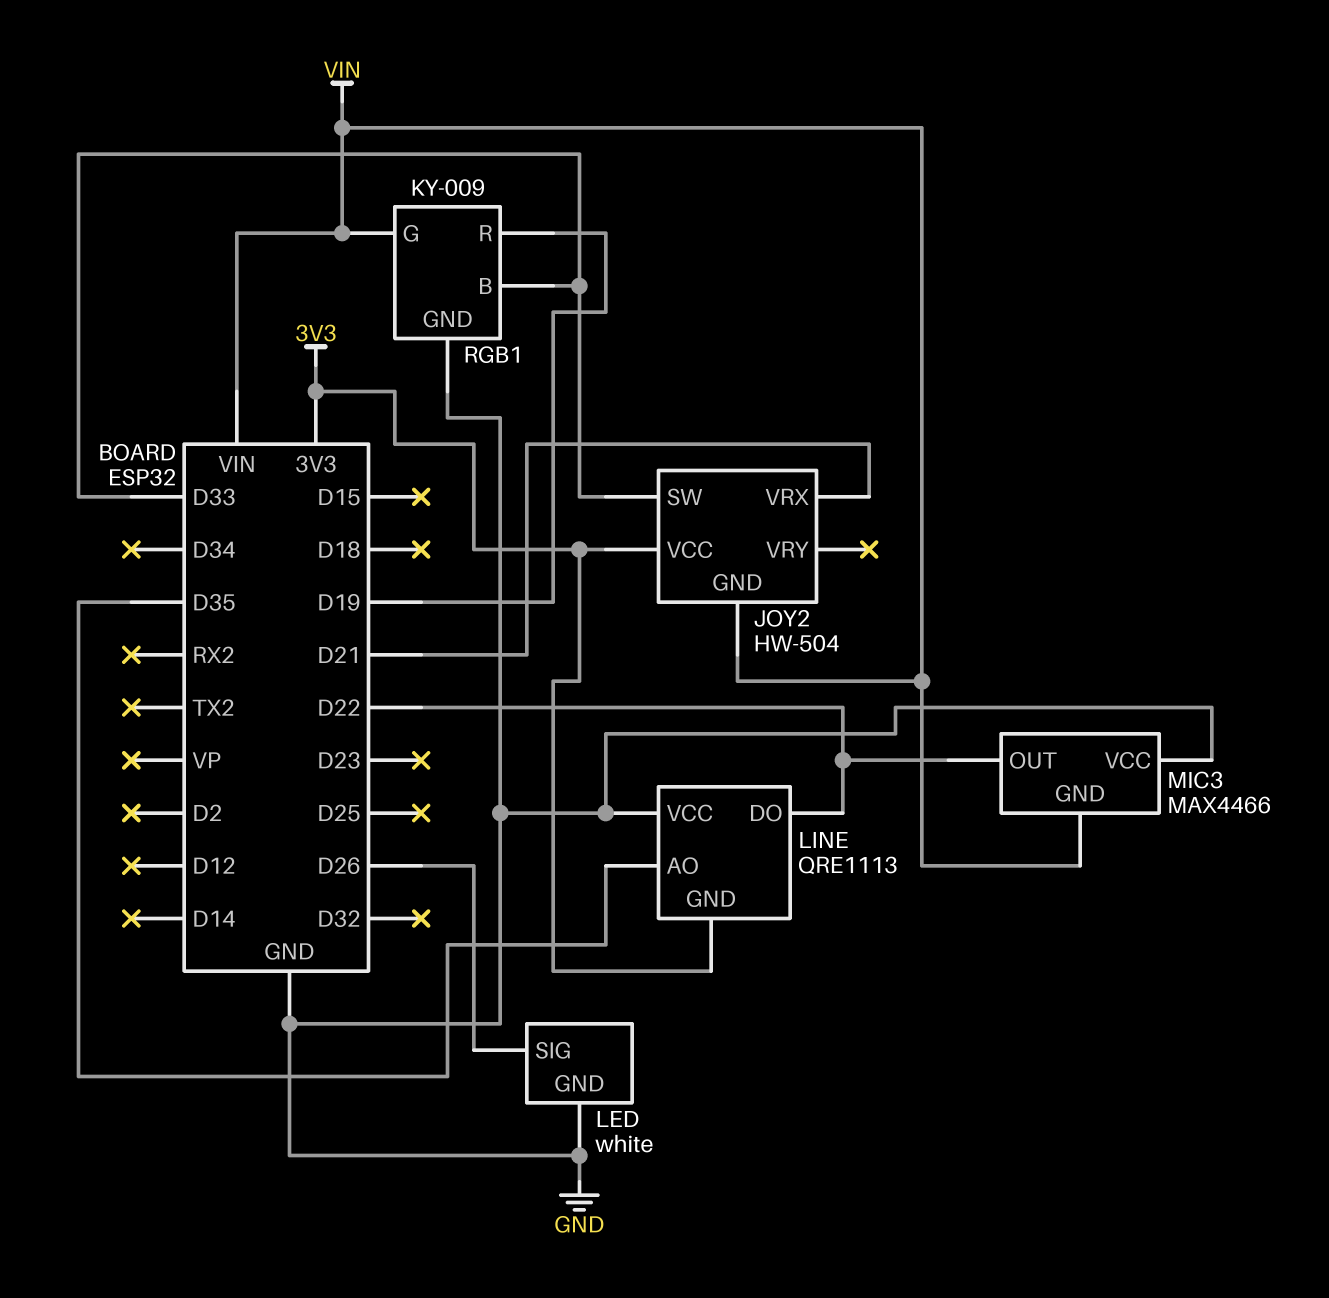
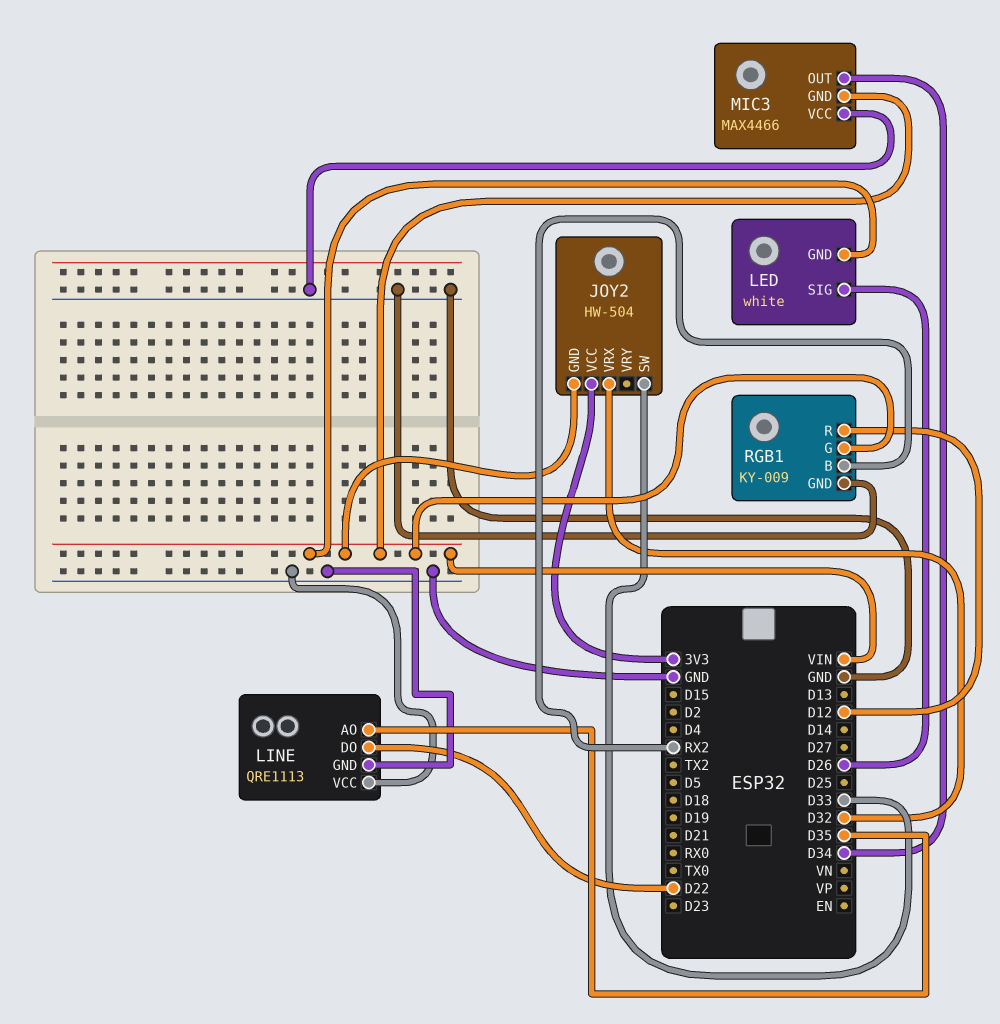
JOY2 pin VRX: D21 -> D32
LED pin GND: GND -> VIN
LINE pin GND: 3V3 -> GND
MIC3 pin OUT: D22 -> D34
RGB1 pin B: D33 -> RX2
RGB1 pin R: D19 -> D12

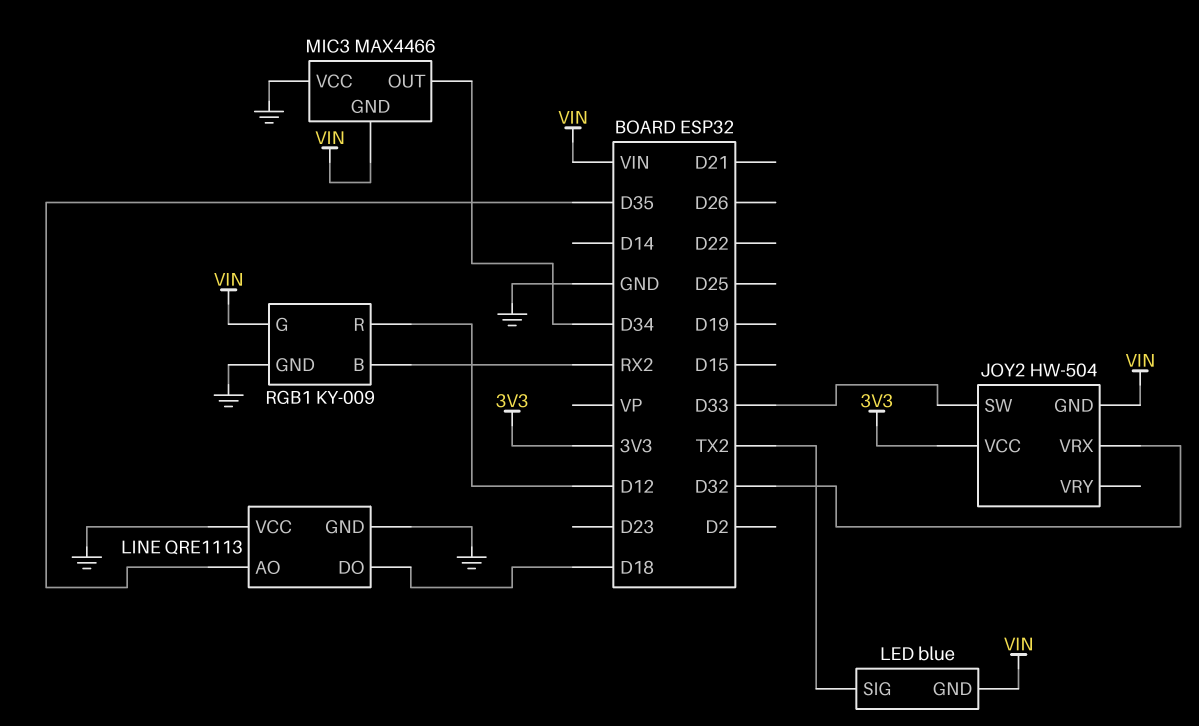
LED: white -> blue
LED pin SIG: D26 -> TX2
LINE pin DO: D22 -> D18

